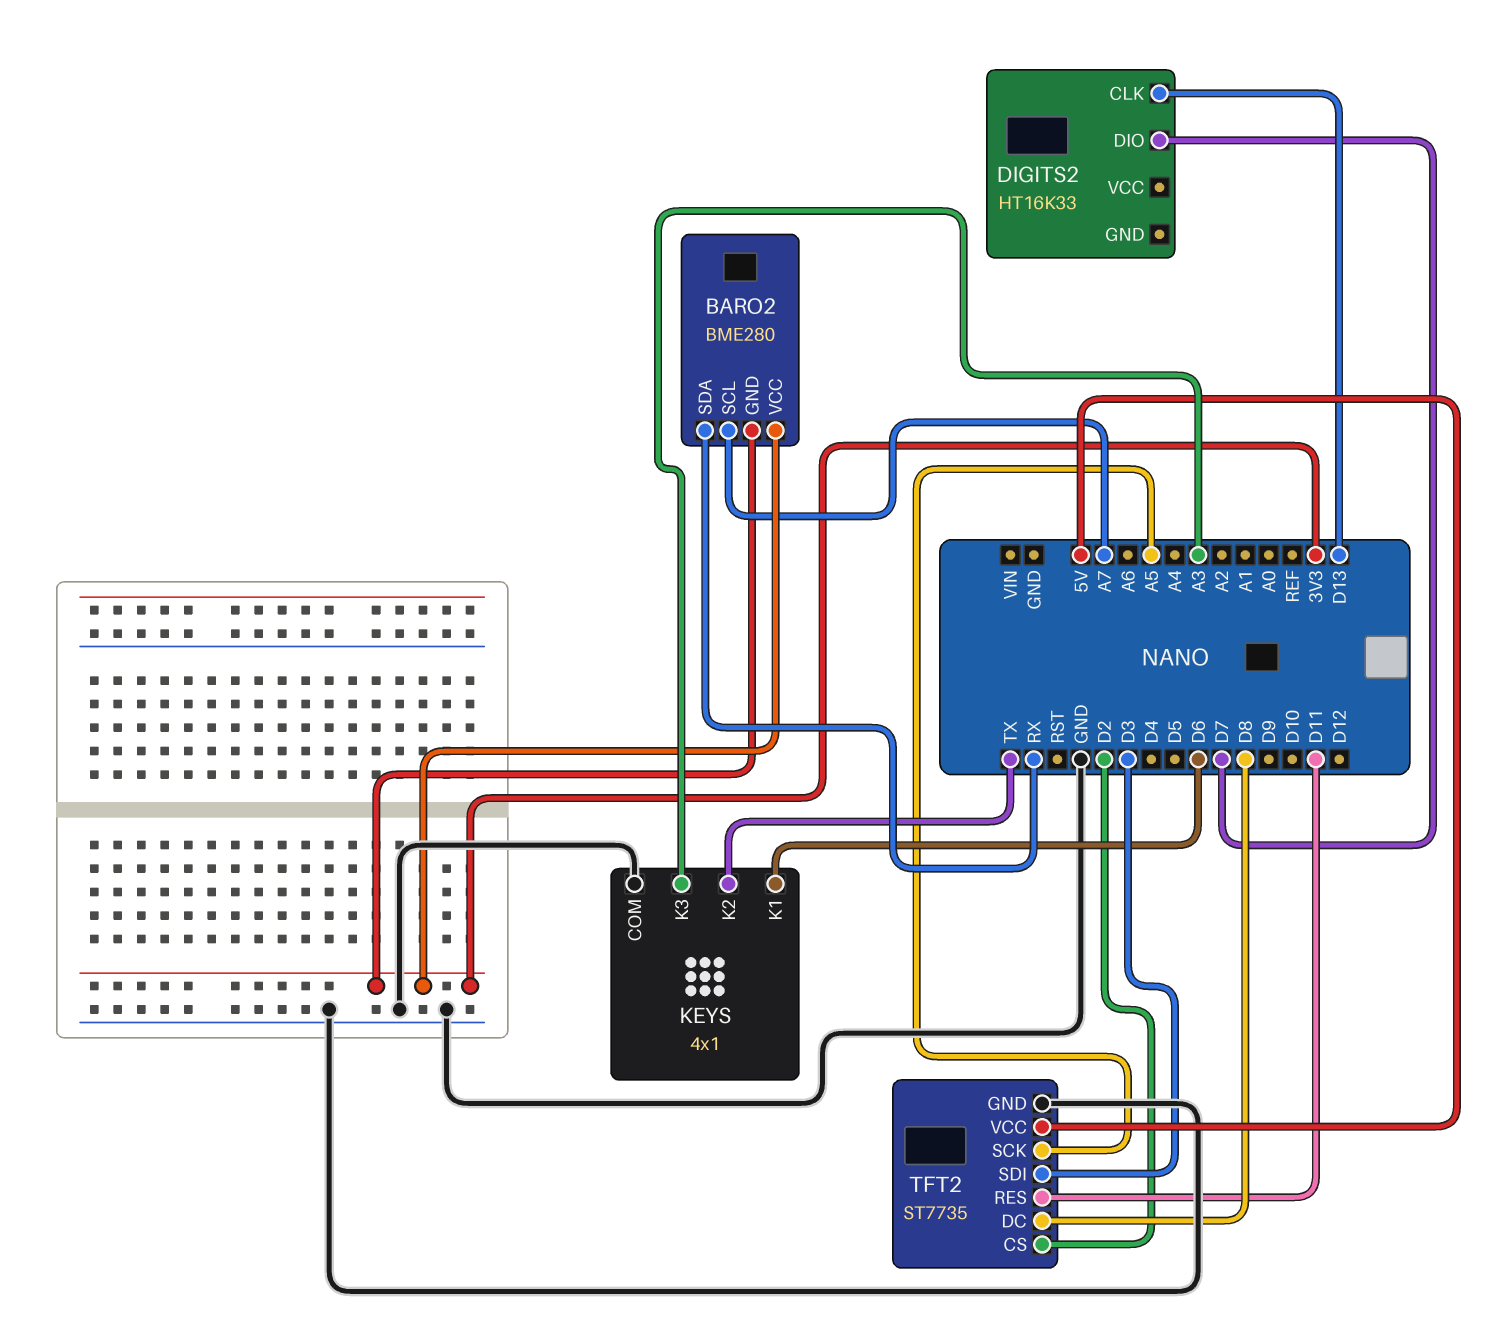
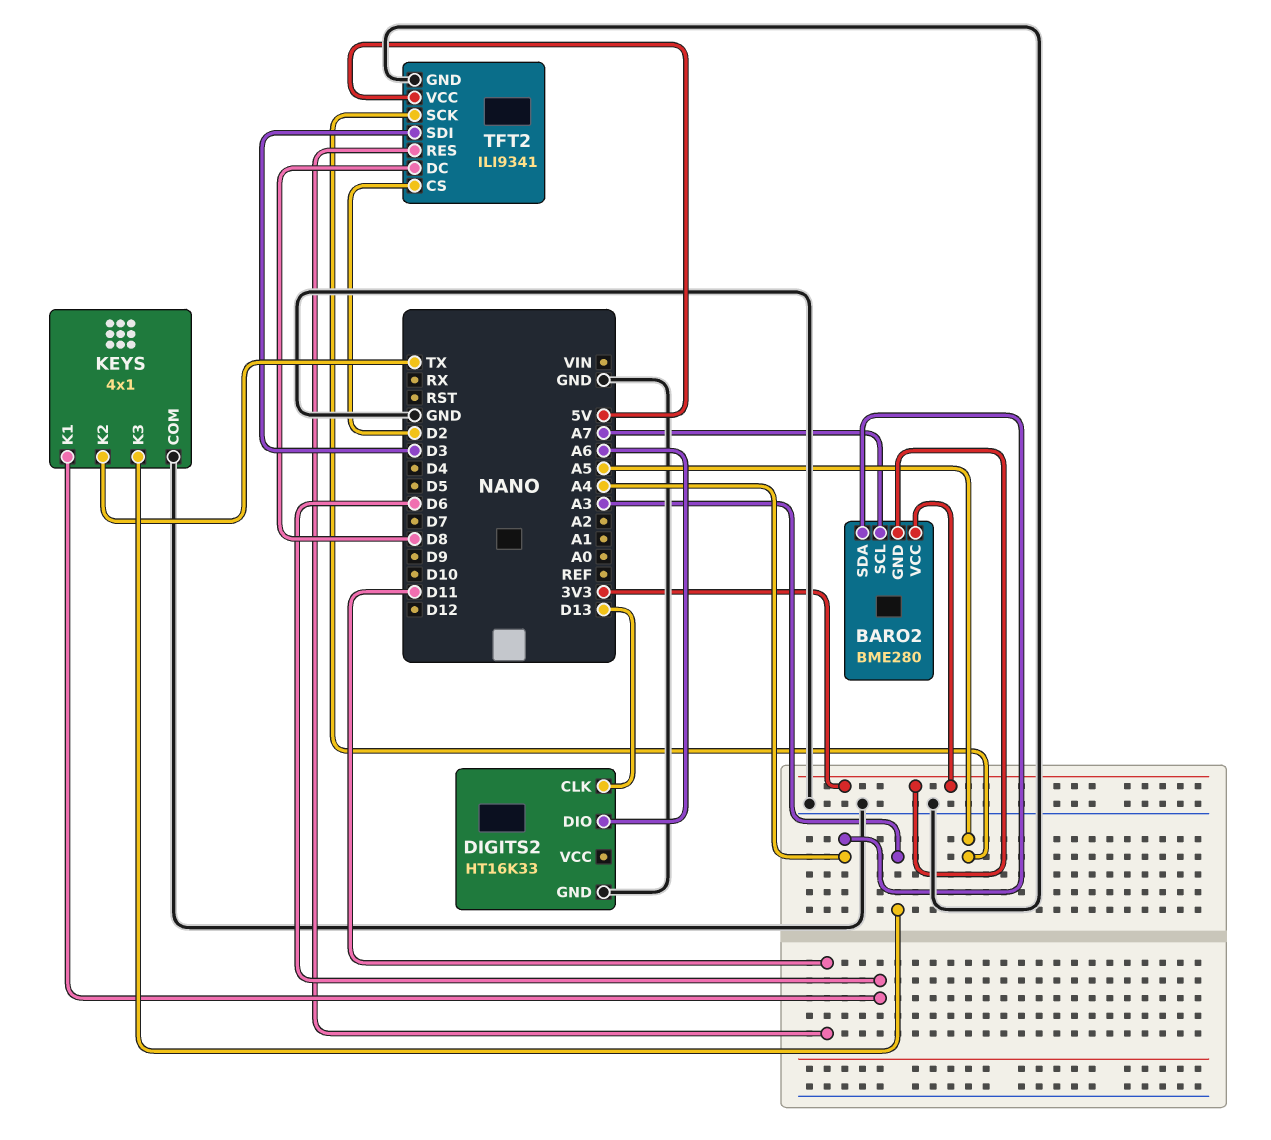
BARO2 pin SDA: RX -> A4
DIGITS2 pin DIO: D7 -> A6
DIGITS2 pin GND: none -> GND
TFT2: ST7735 -> ILI9341

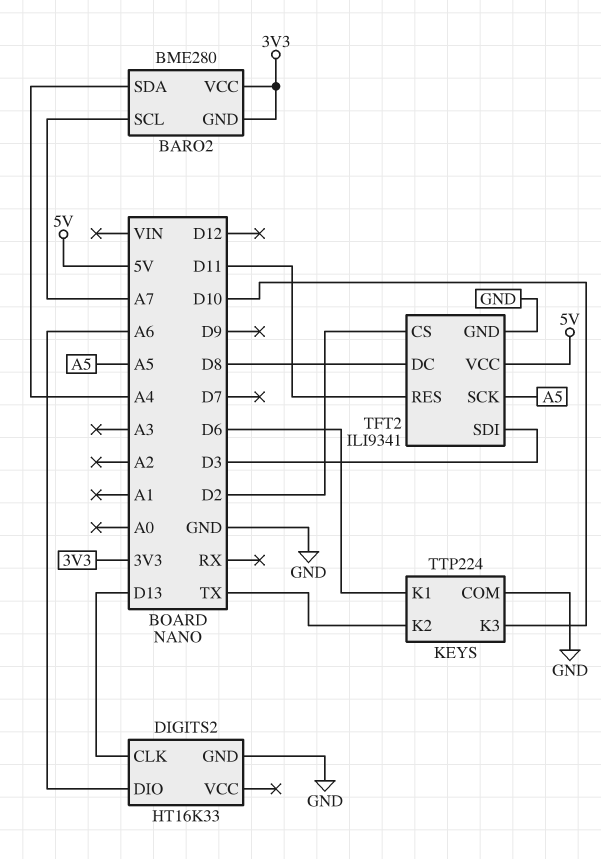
KEYS: 4x1 -> TTP224
KEYS pin K3: A3 -> D10

